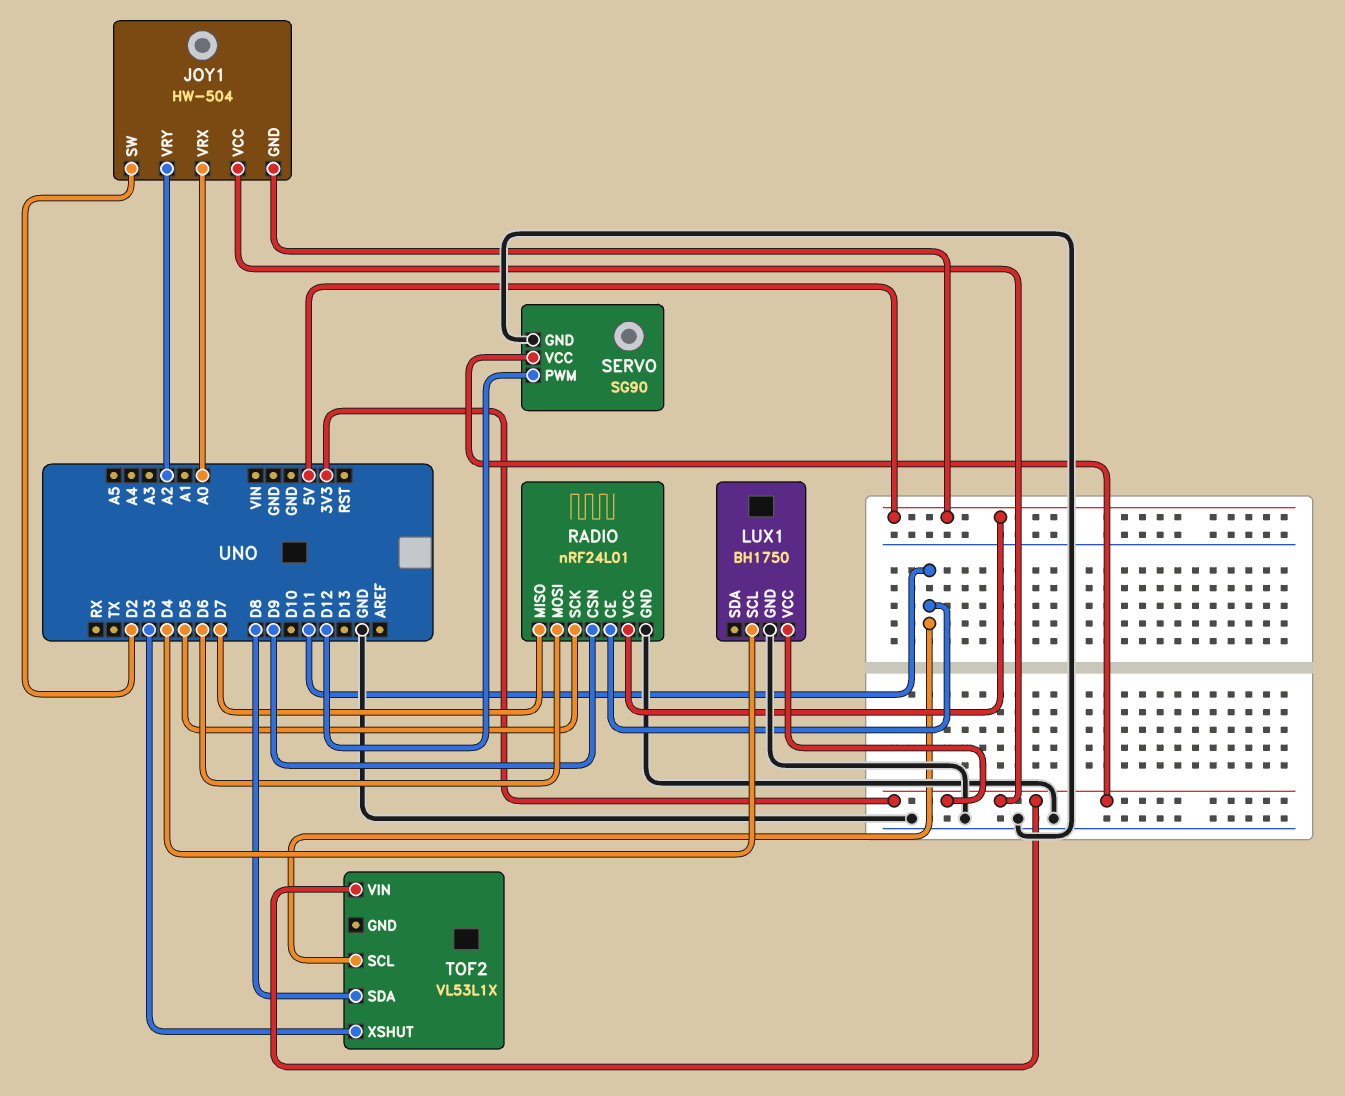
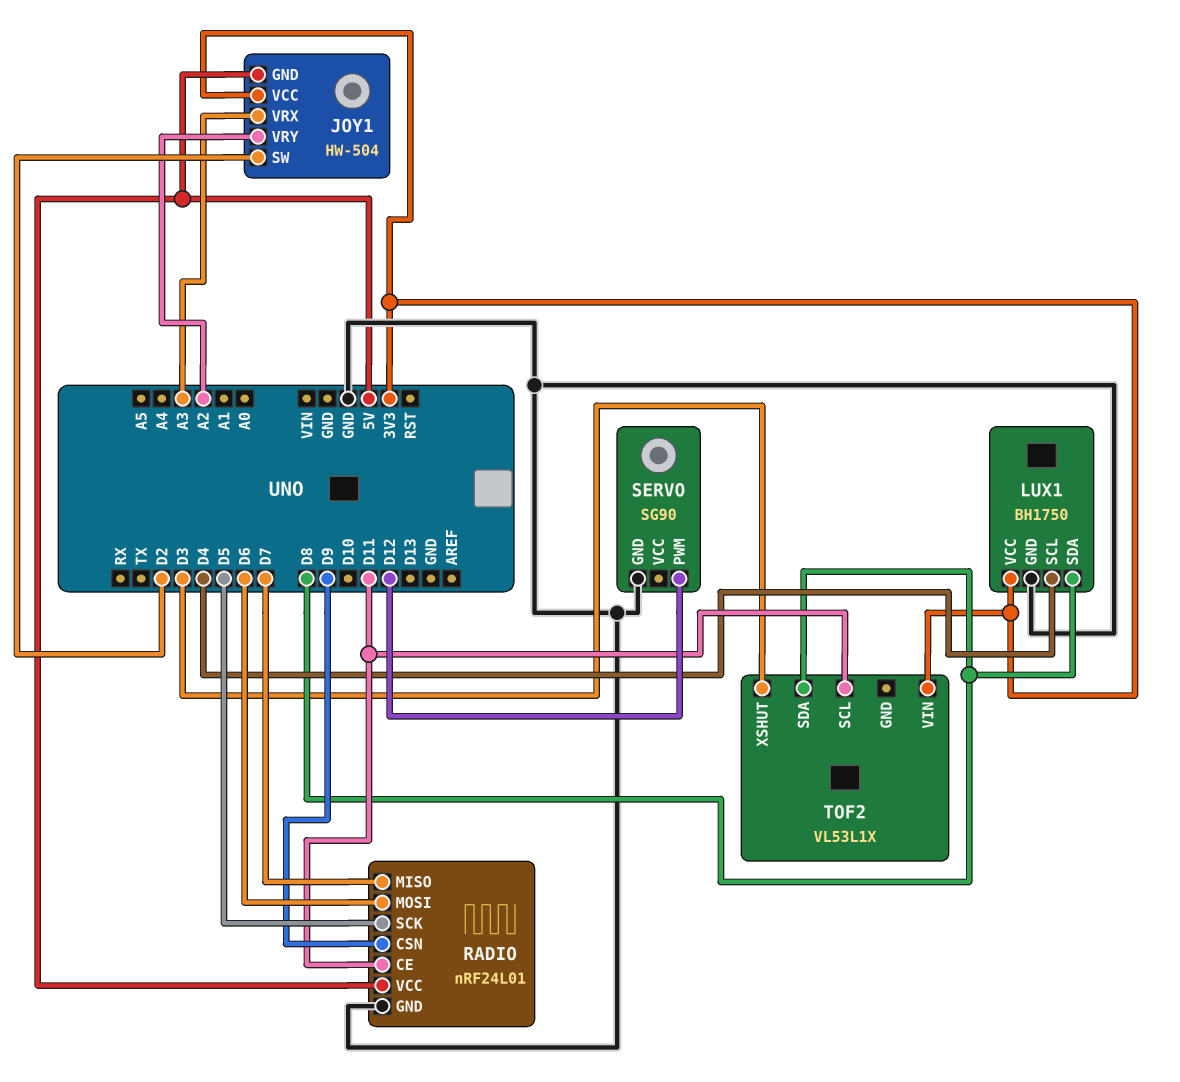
JOY1 pin VRX: A0 -> A3
LUX1 pin SDA: none -> D8
SERVO pin VCC: 3V3 -> none

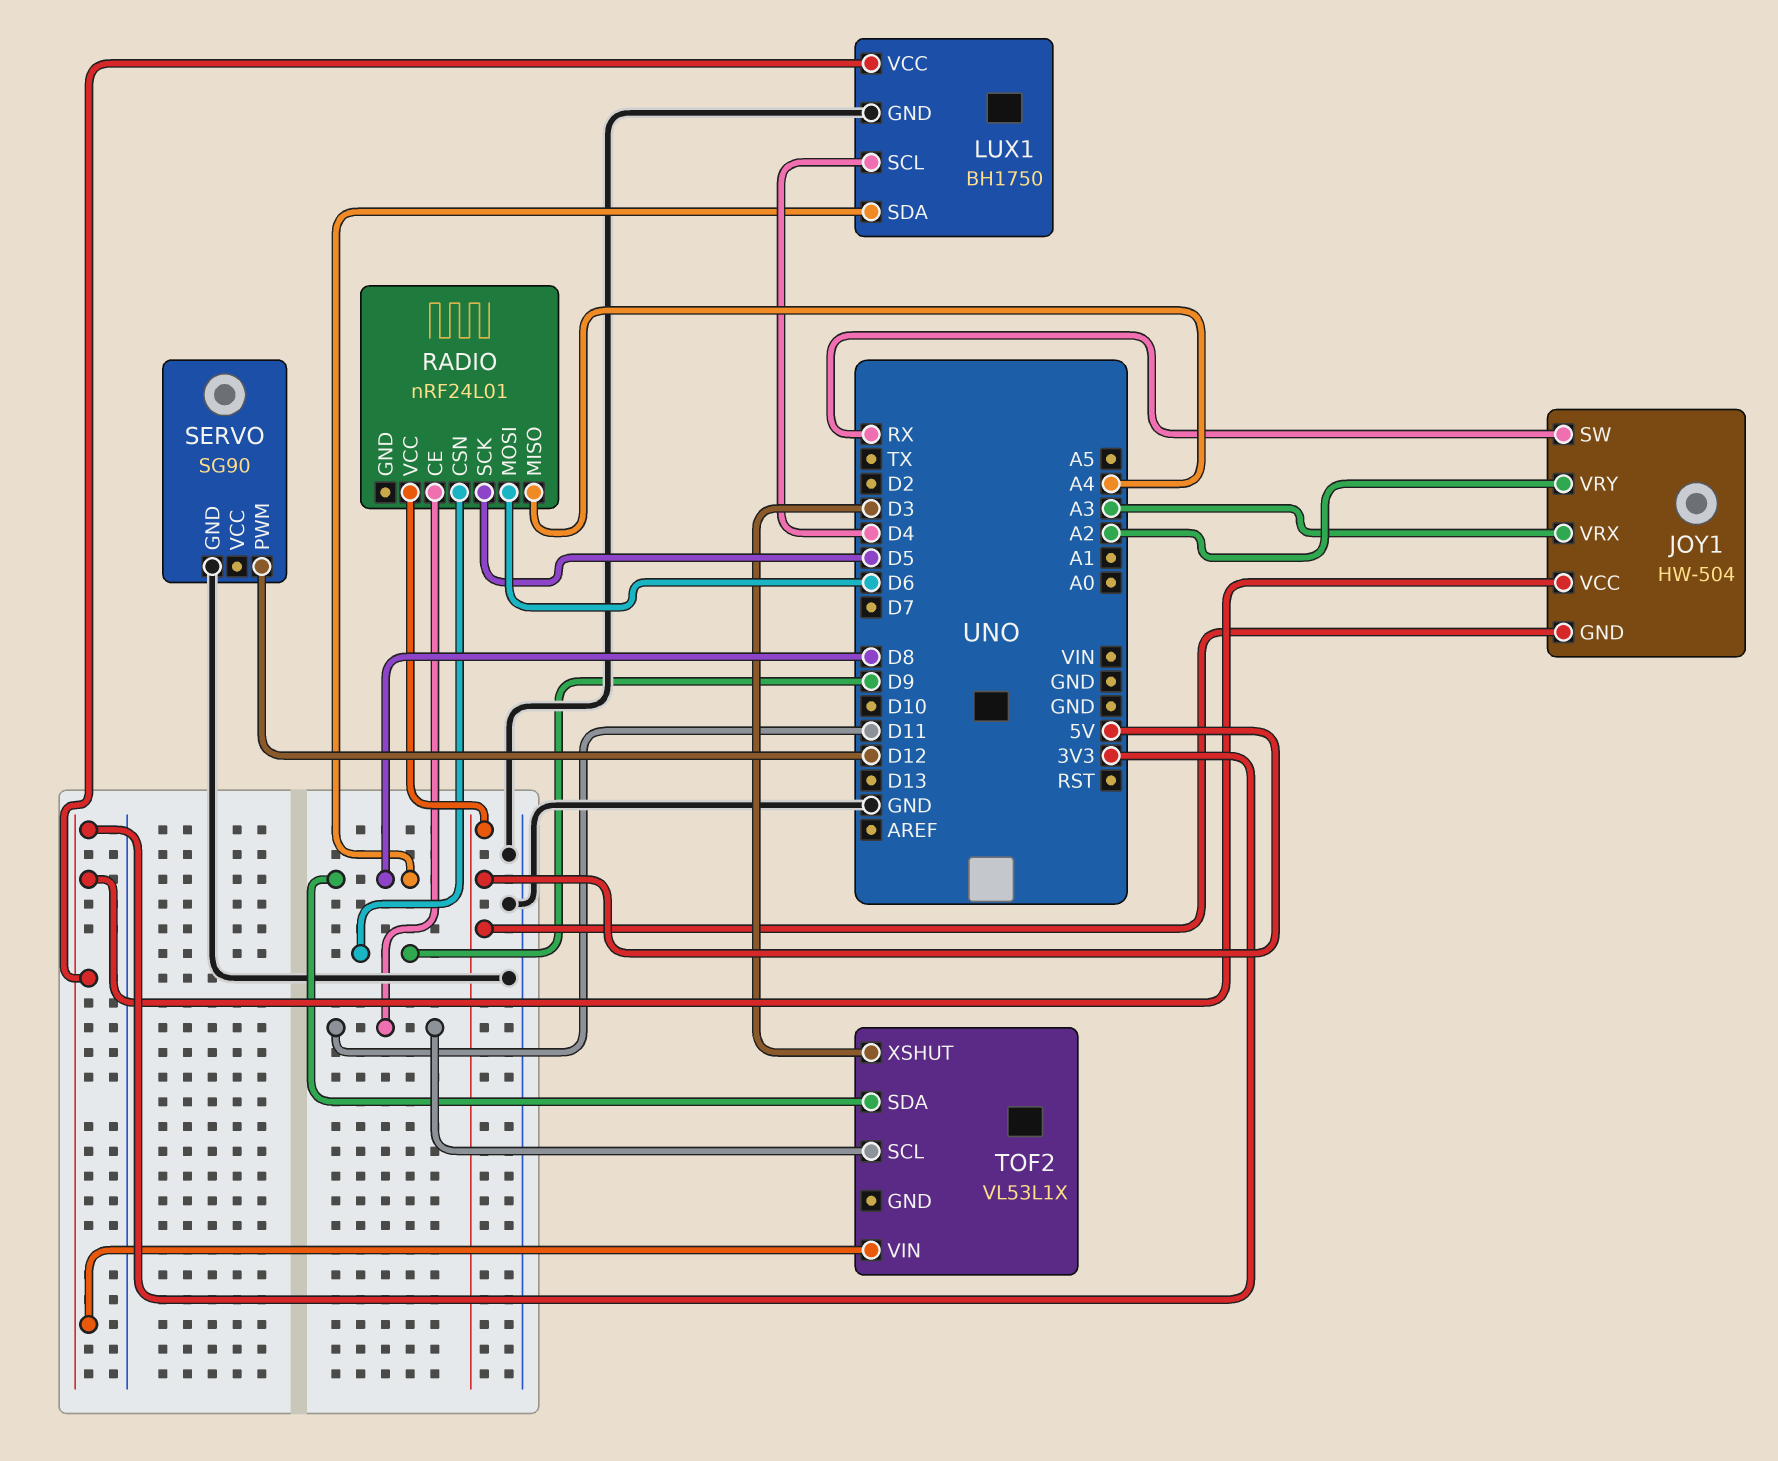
JOY1 pin SW: D2 -> RX
RADIO pin GND: GND -> none
RADIO pin MISO: D7 -> A4

